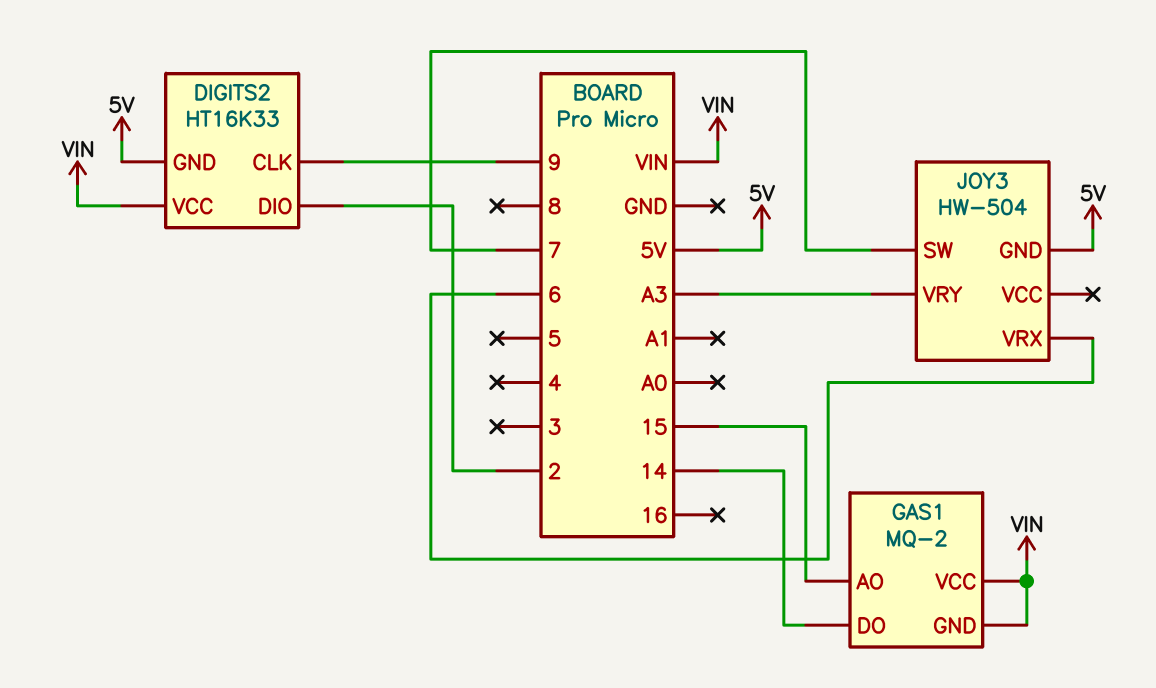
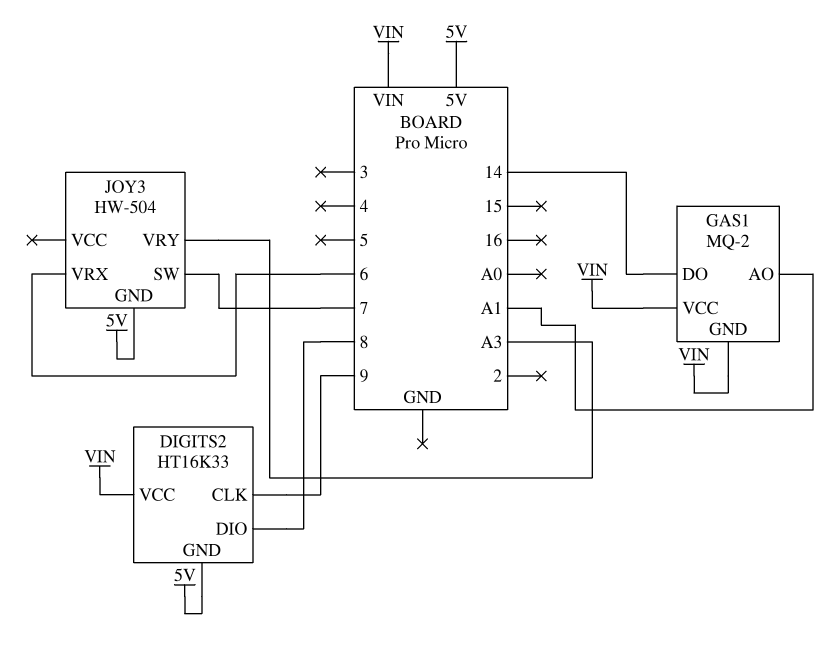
DIGITS2 pin DIO: 2 -> 8
GAS1 pin AO: 15 -> A1

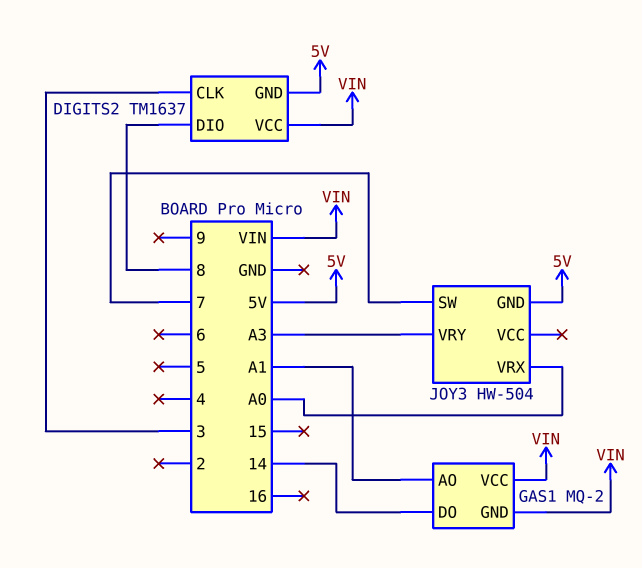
DIGITS2: HT16K33 -> TM1637
DIGITS2 pin CLK: 9 -> 3
JOY3 pin VRX: 6 -> A0

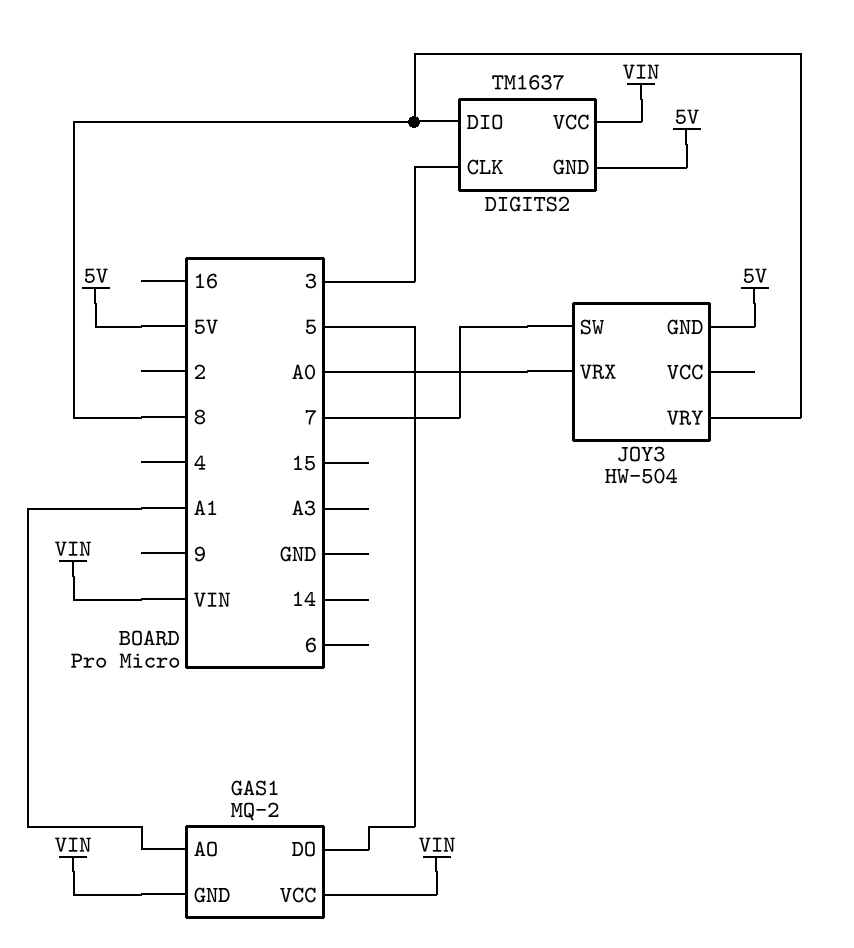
GAS1 pin DO: 14 -> 5
JOY3 pin VRY: A3 -> 8

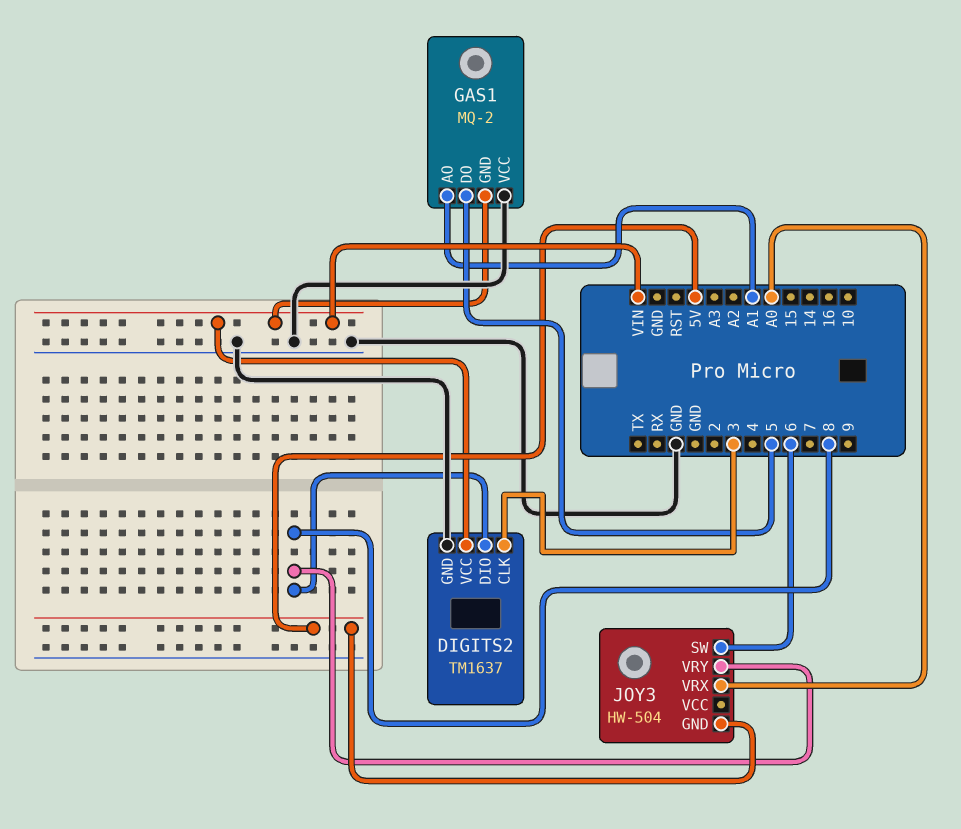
DIGITS2 pin GND: 5V -> GND
GAS1 pin VCC: VIN -> GND
JOY3 pin SW: 7 -> 6

